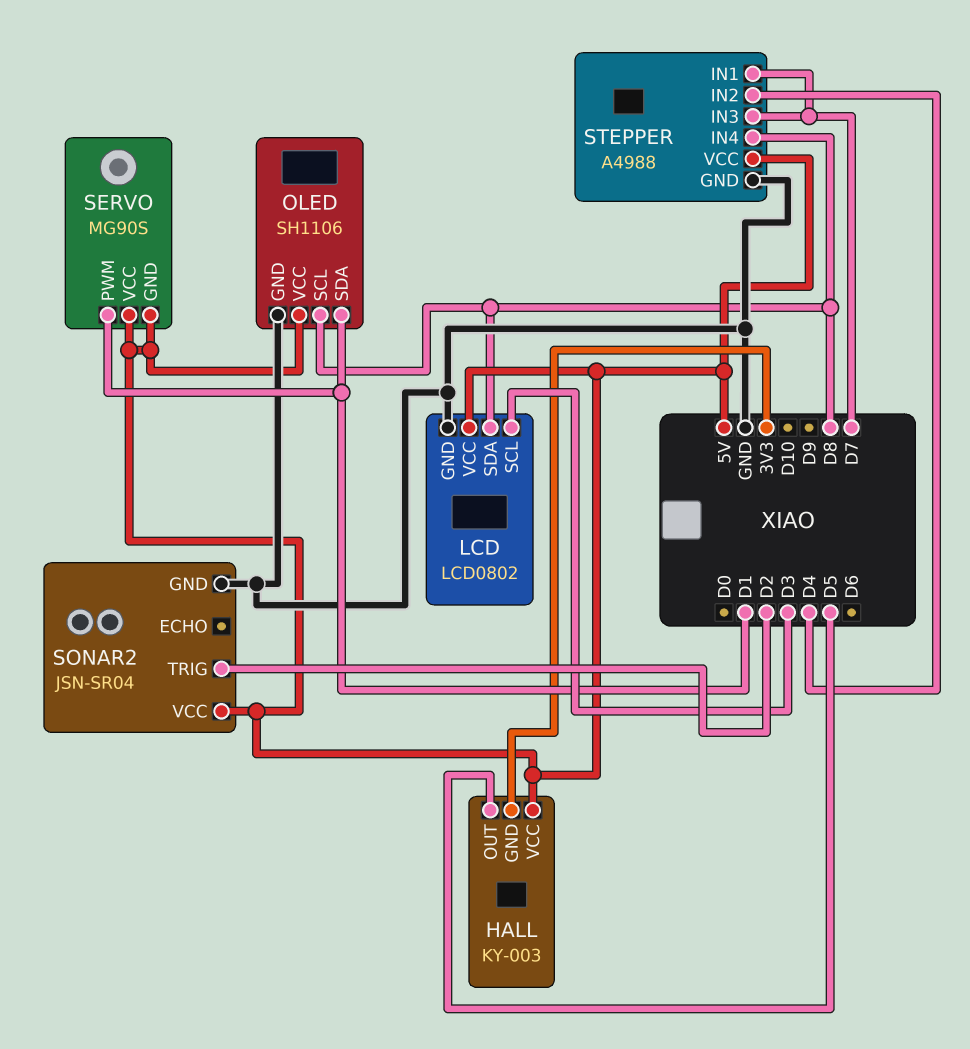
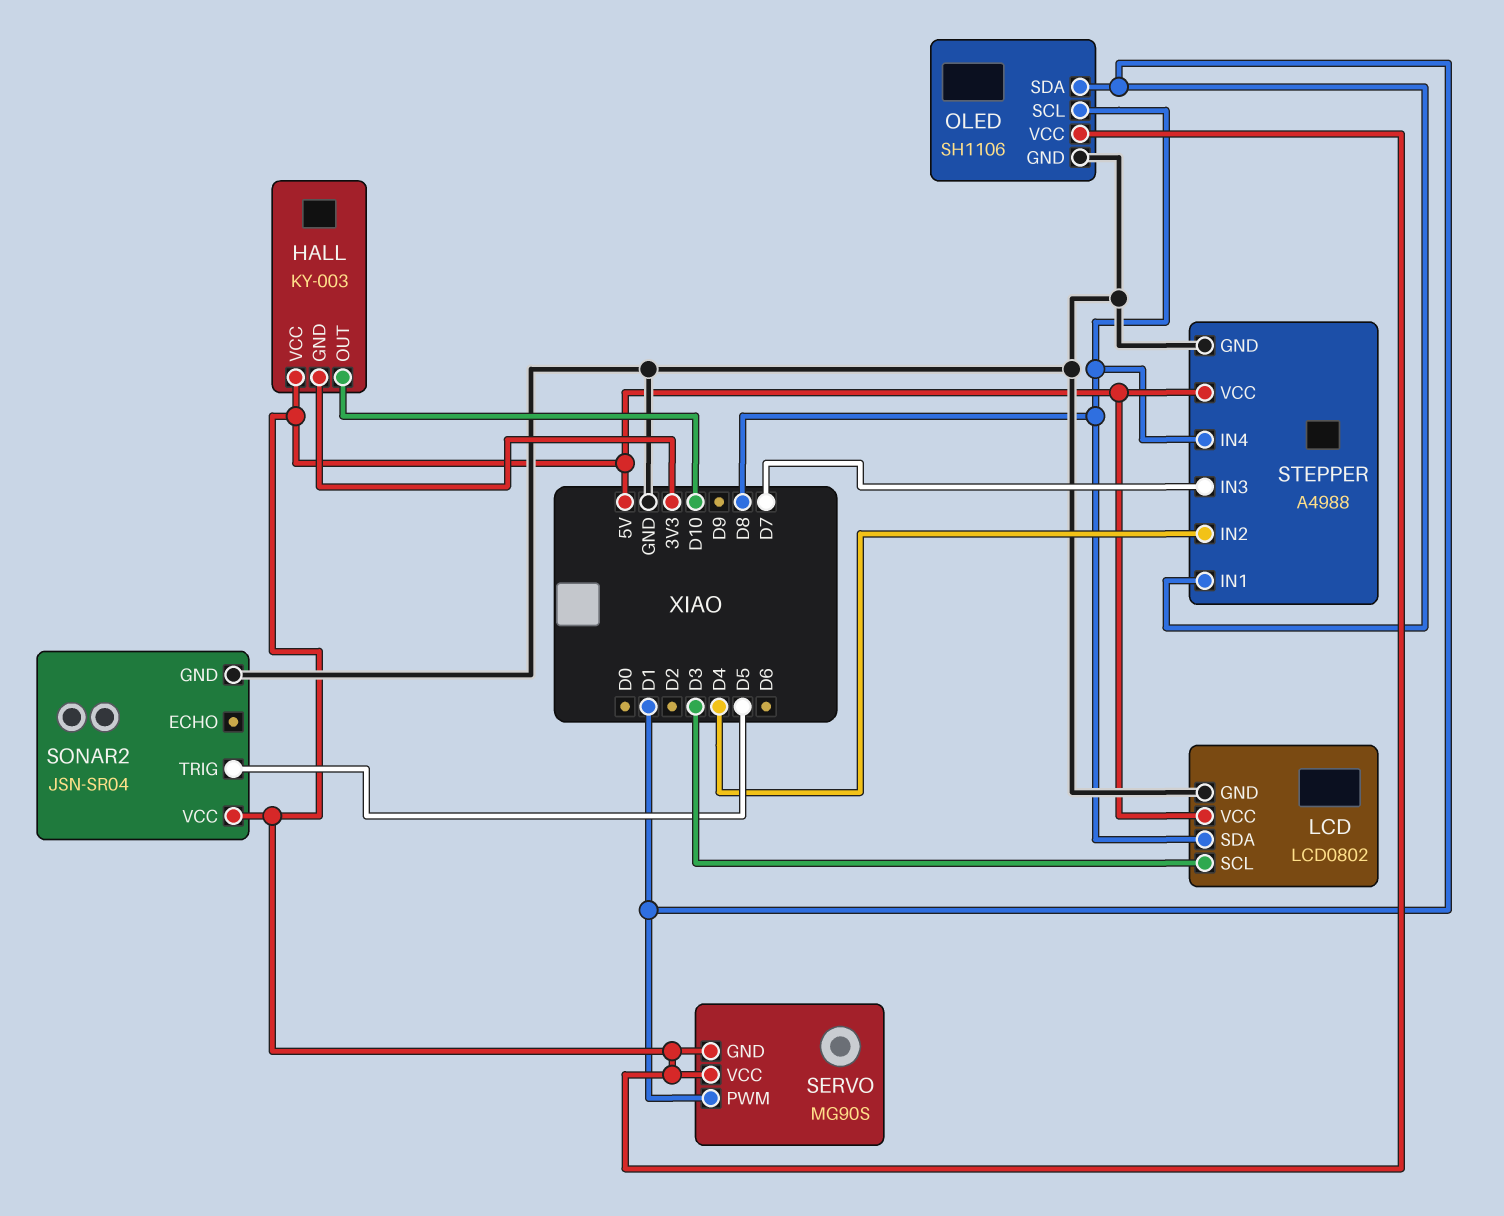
HALL pin OUT: D5 -> D10
SONAR2 pin TRIG: D2 -> D5
STEPPER pin IN1: D7 -> D1

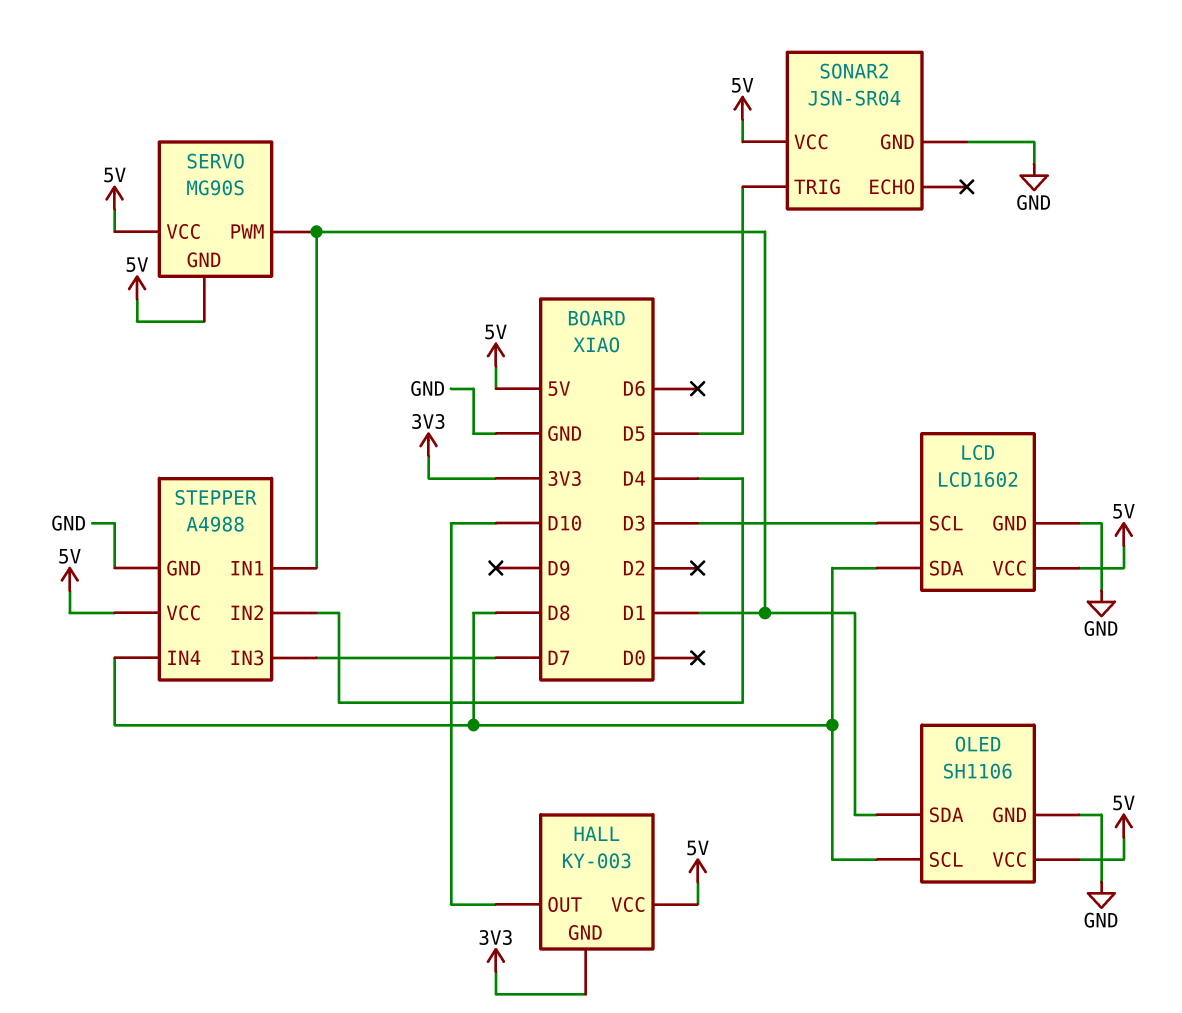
LCD: LCD0802 -> LCD1602

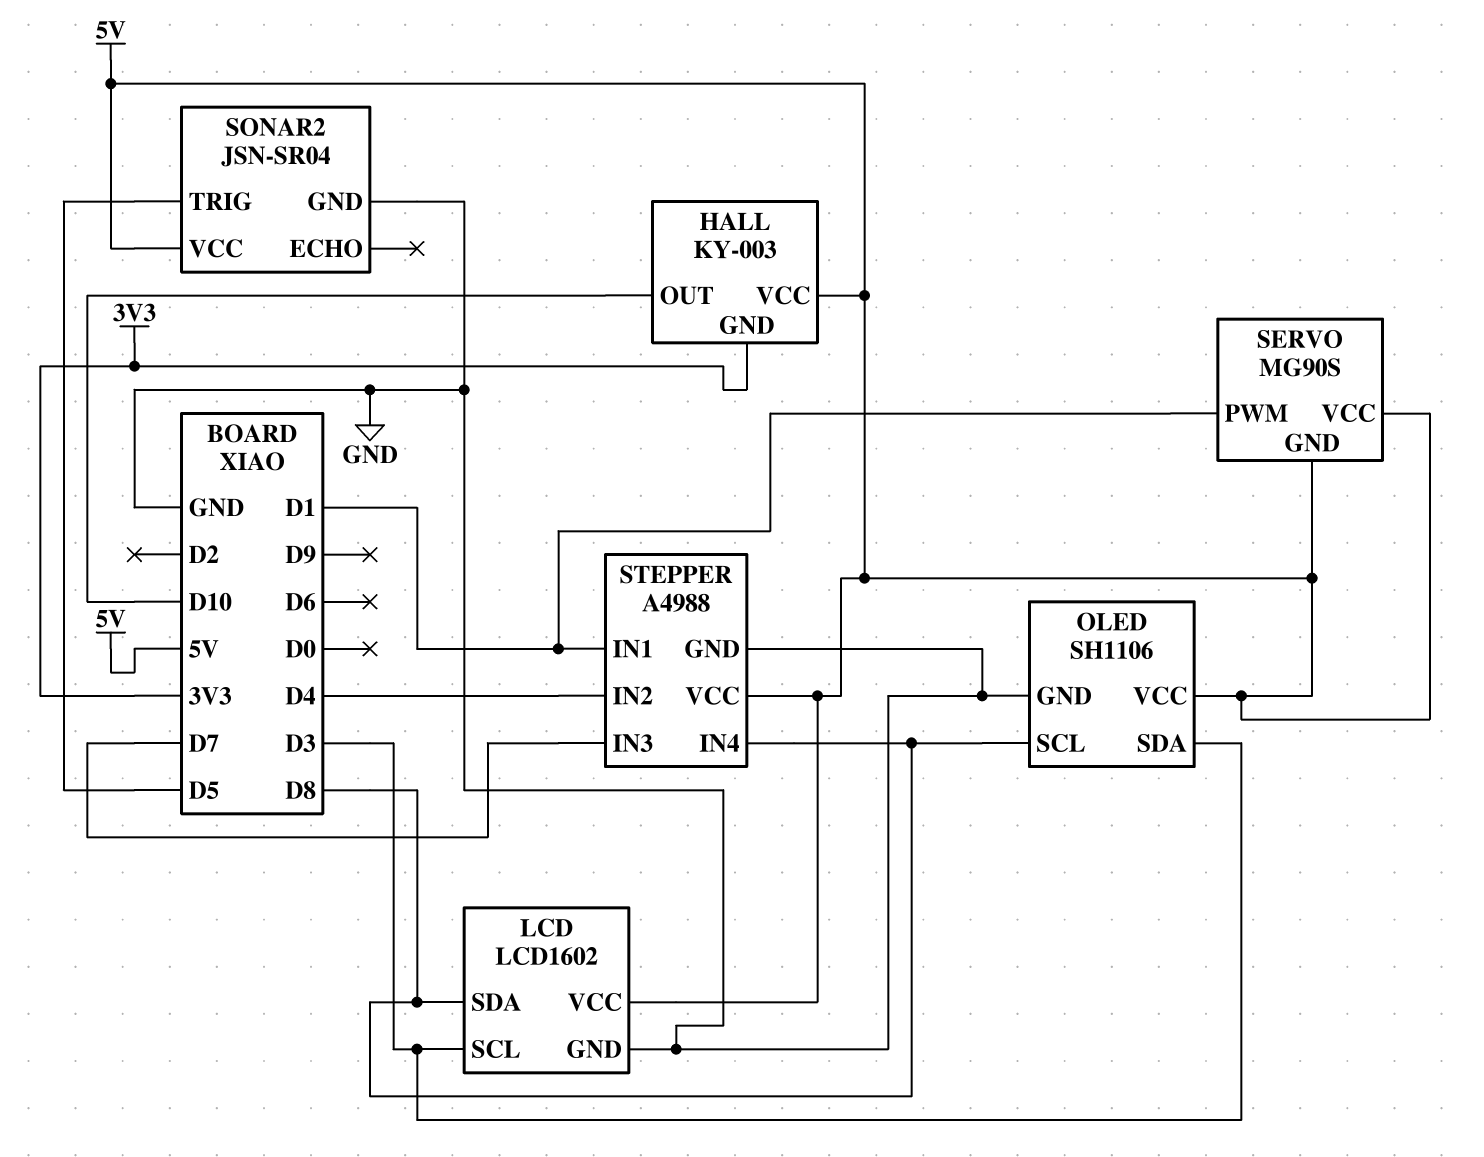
OLED pin SDA: D1 -> D3

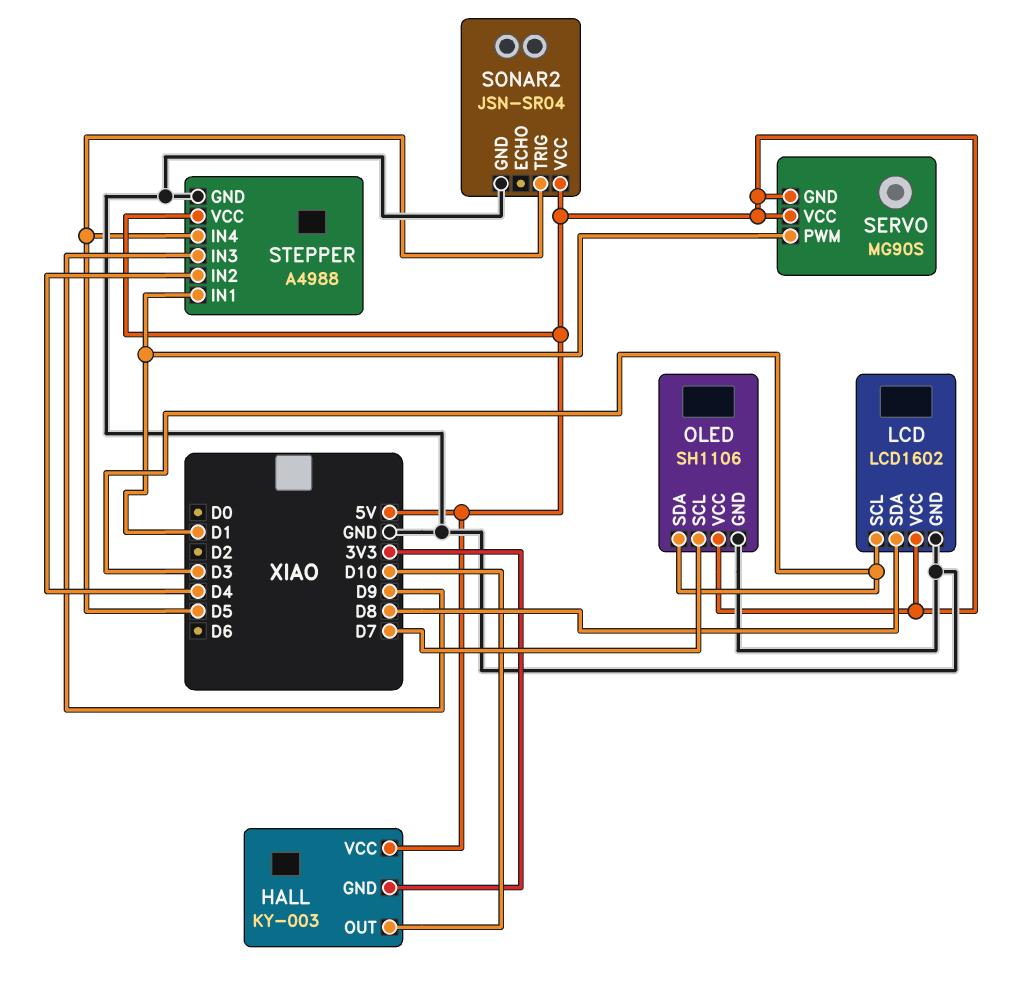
OLED pin SCL: D8 -> D7
STEPPER pin IN3: D7 -> D9
STEPPER pin IN4: D8 -> D5

